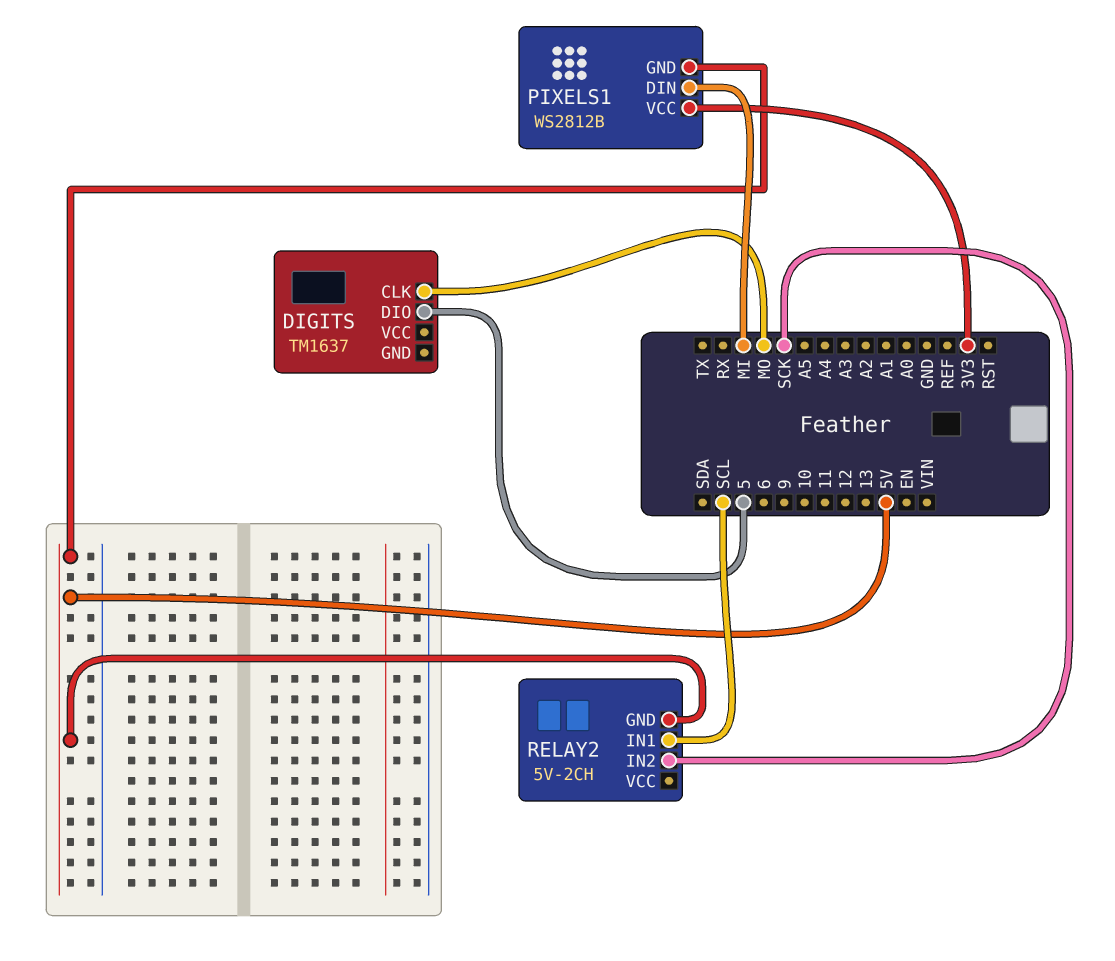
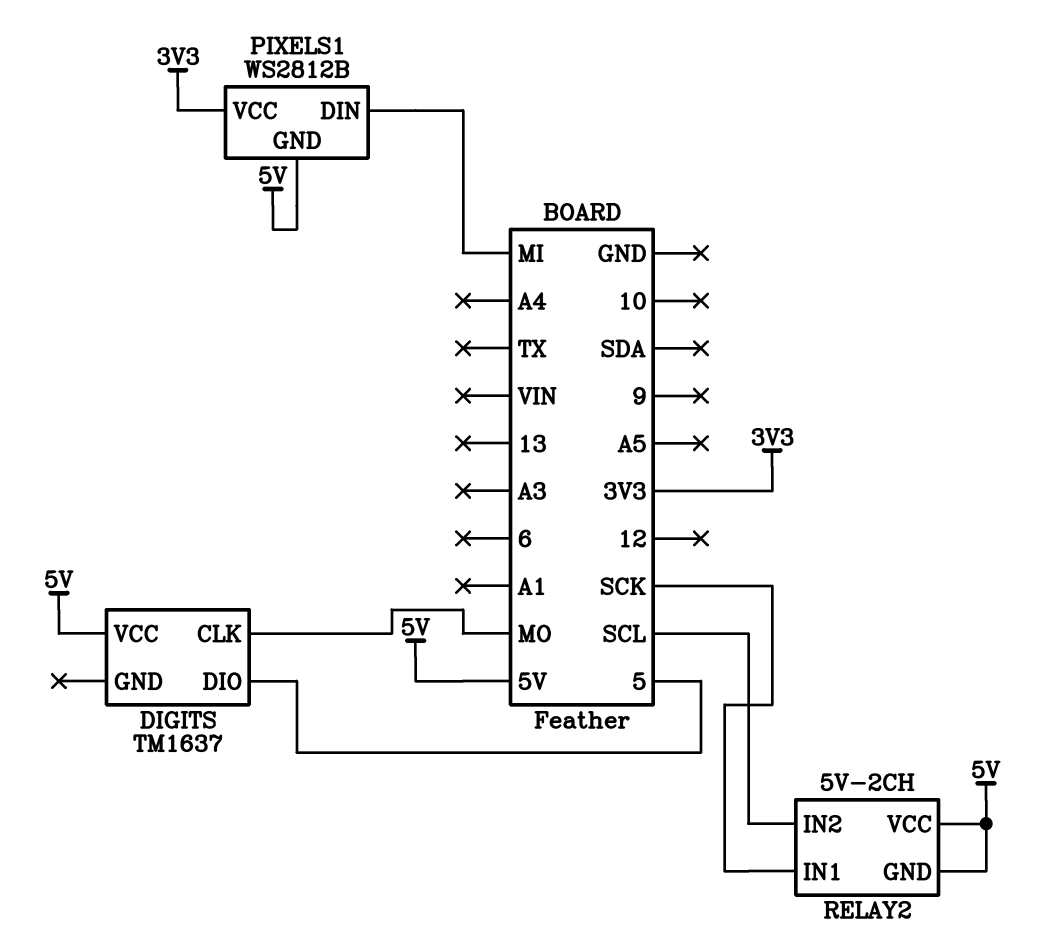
DIGITS pin VCC: none -> 5V
RELAY2 pin IN1: SCL -> SCK
RELAY2 pin IN2: SCK -> SCL
RELAY2 pin VCC: none -> 5V

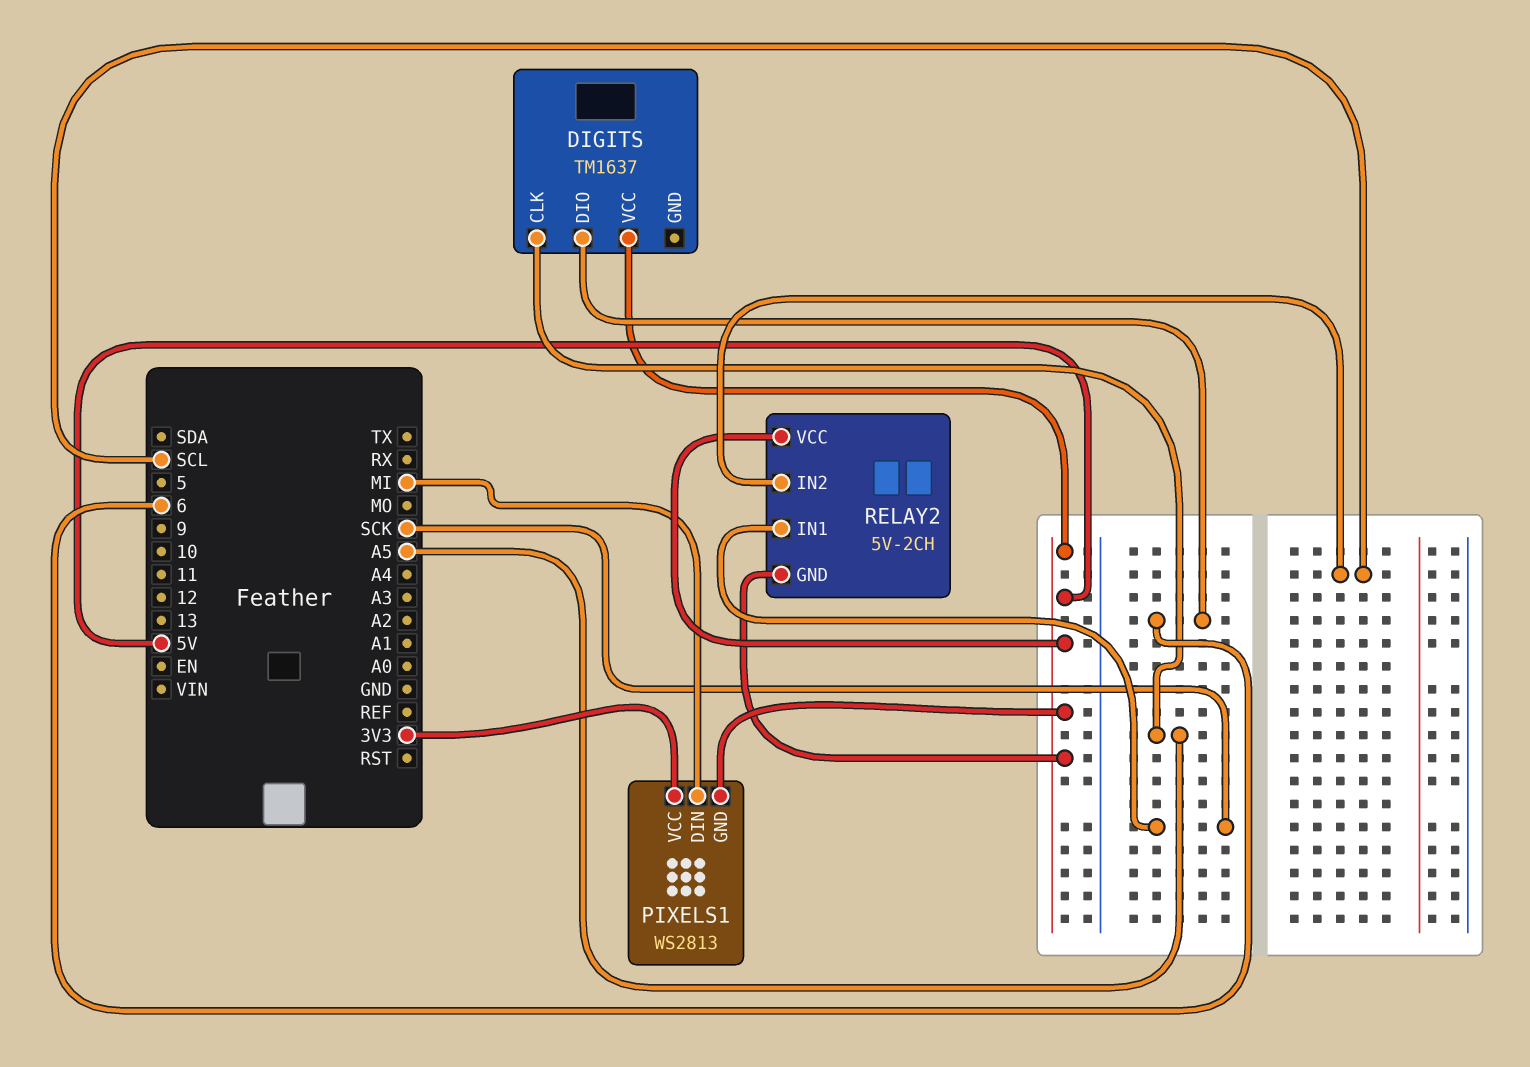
DIGITS pin CLK: MO -> A5
DIGITS pin DIO: 5 -> 6
PIXELS1: WS2812B -> WS2813

